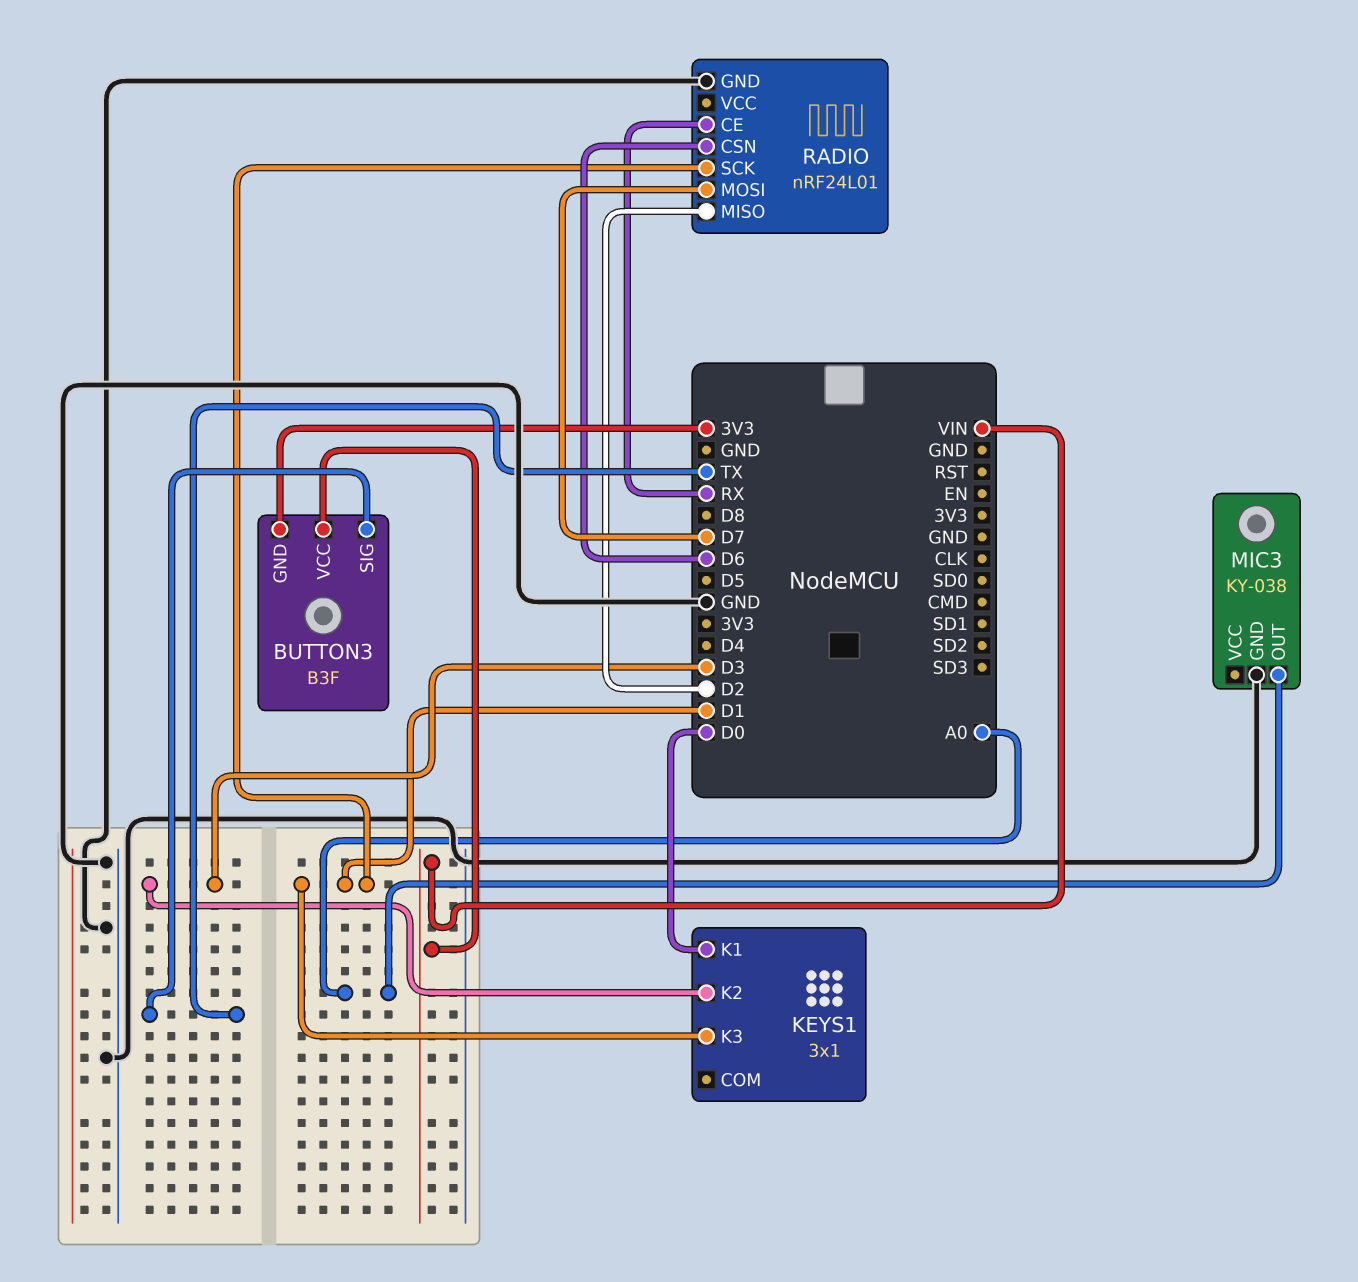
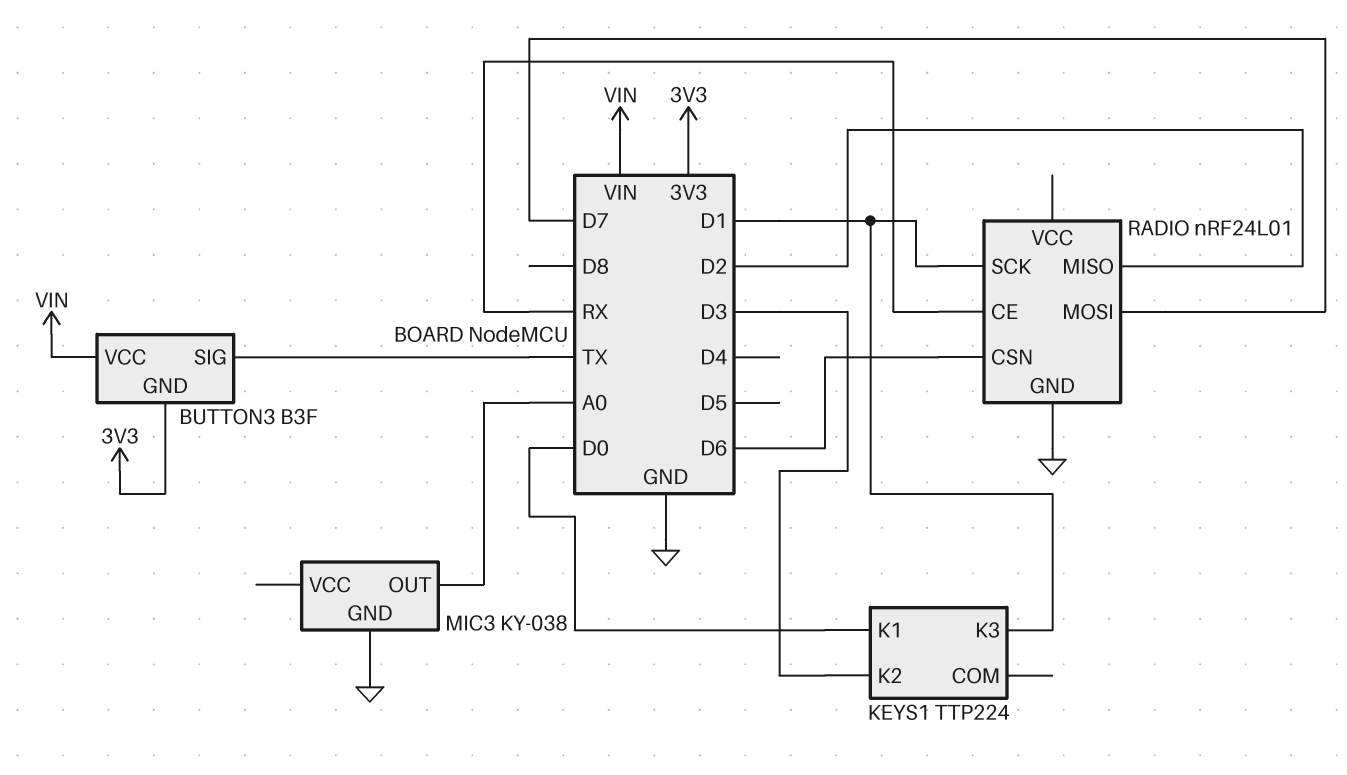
KEYS1: 3x1 -> TTP224

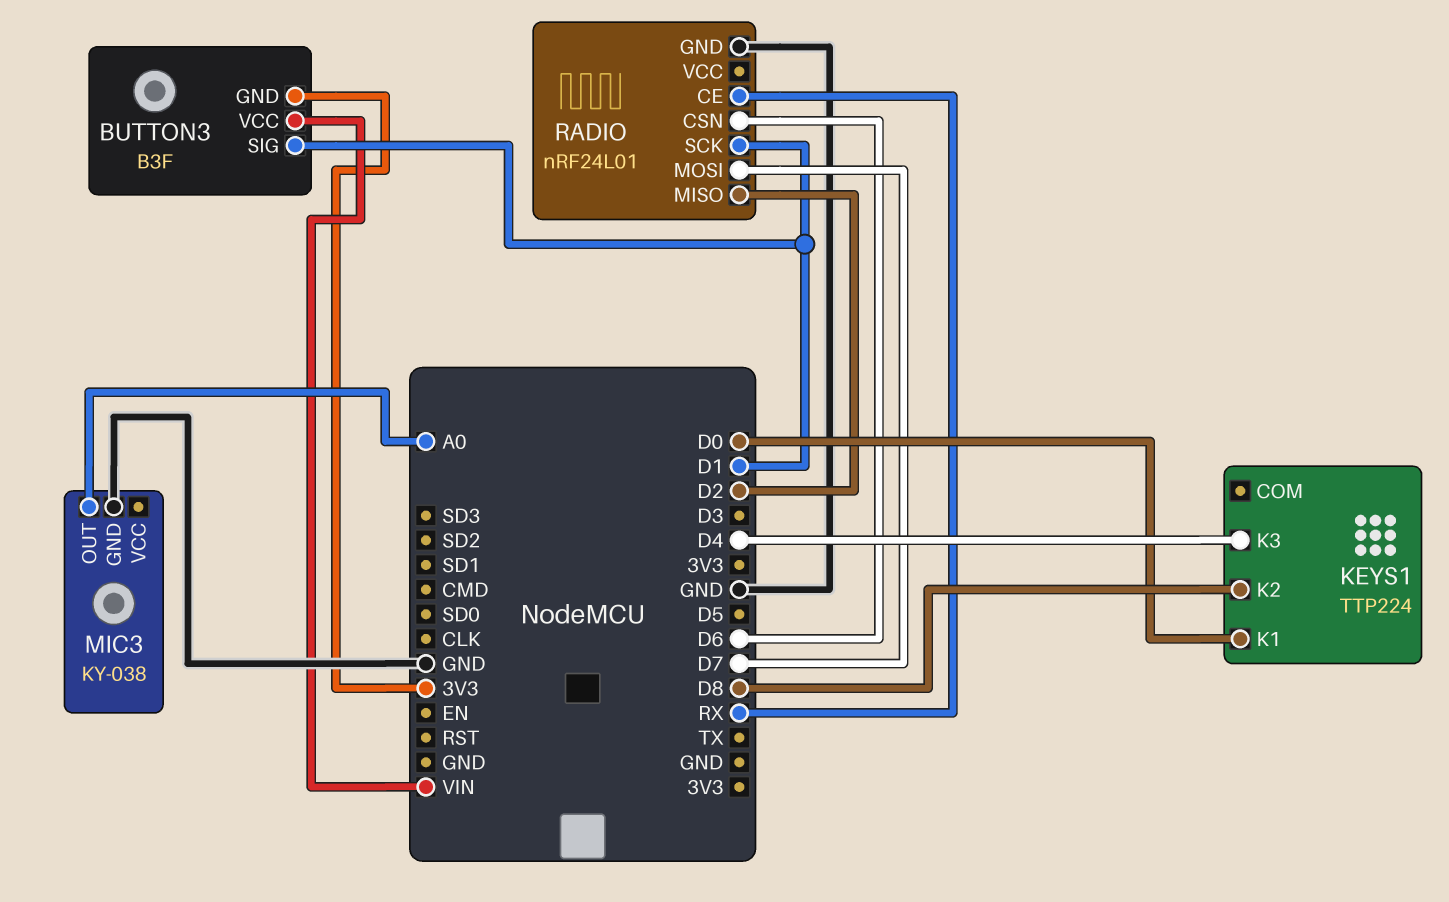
BUTTON3 pin SIG: TX -> D1
KEYS1 pin K2: D3 -> D8
KEYS1 pin K3: D1 -> D4

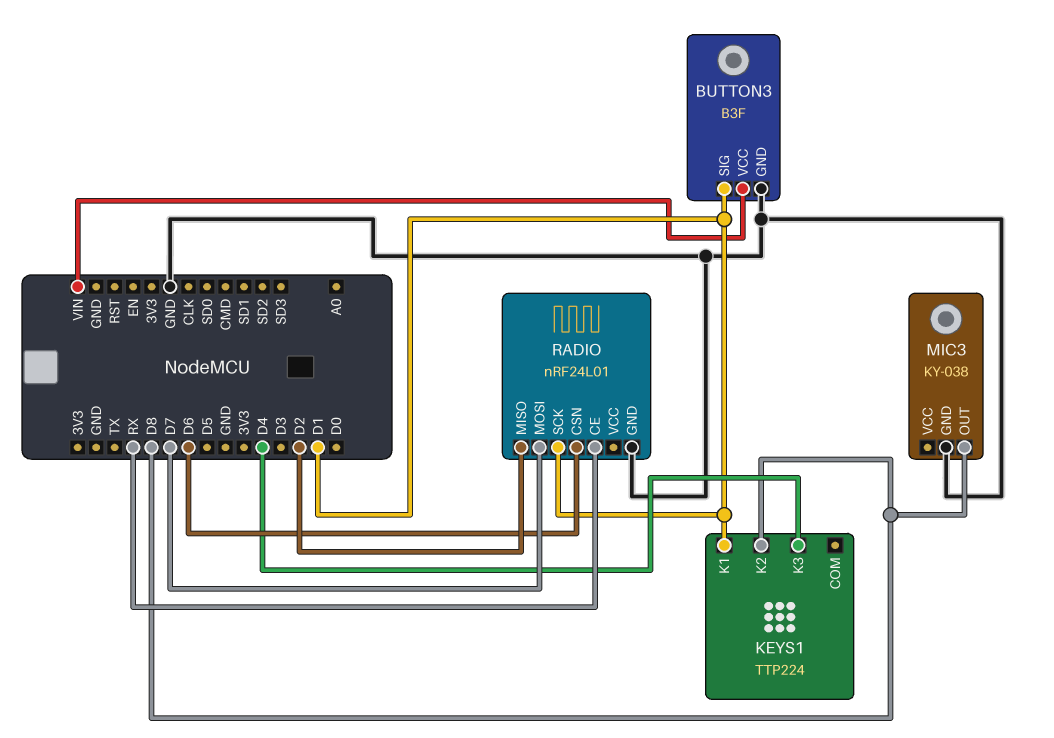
BUTTON3 pin GND: 3V3 -> GND
KEYS1 pin K1: D0 -> D1
MIC3 pin OUT: A0 -> D8

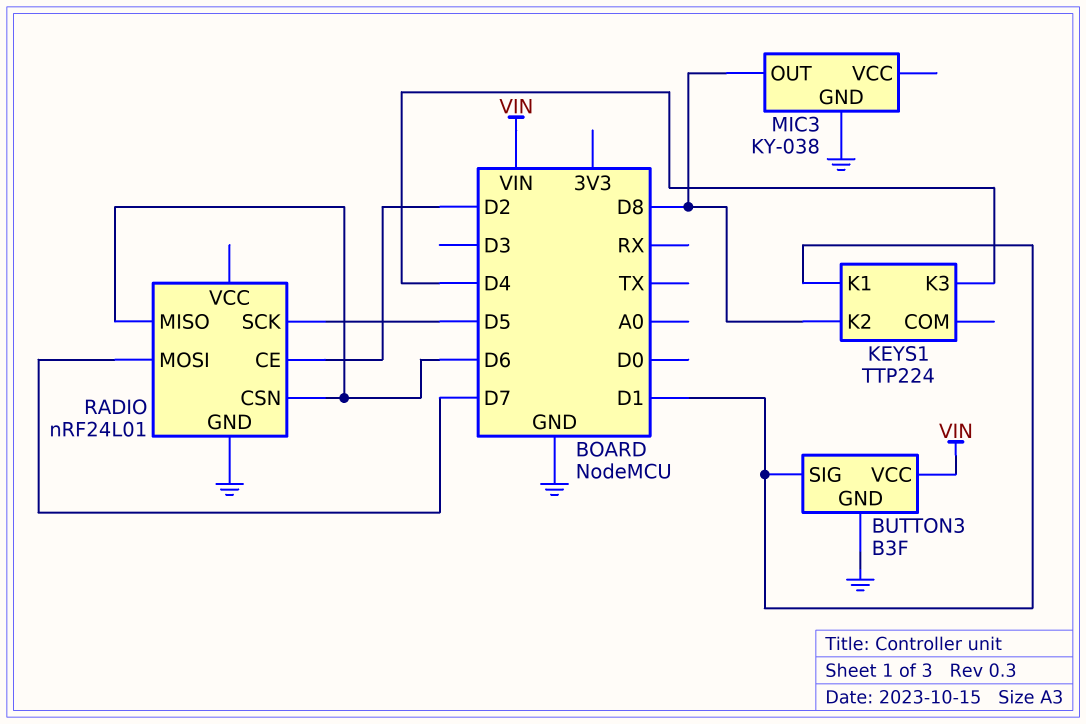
RADIO pin CE: RX -> D2
RADIO pin MISO: D2 -> D6
RADIO pin SCK: D1 -> D5

